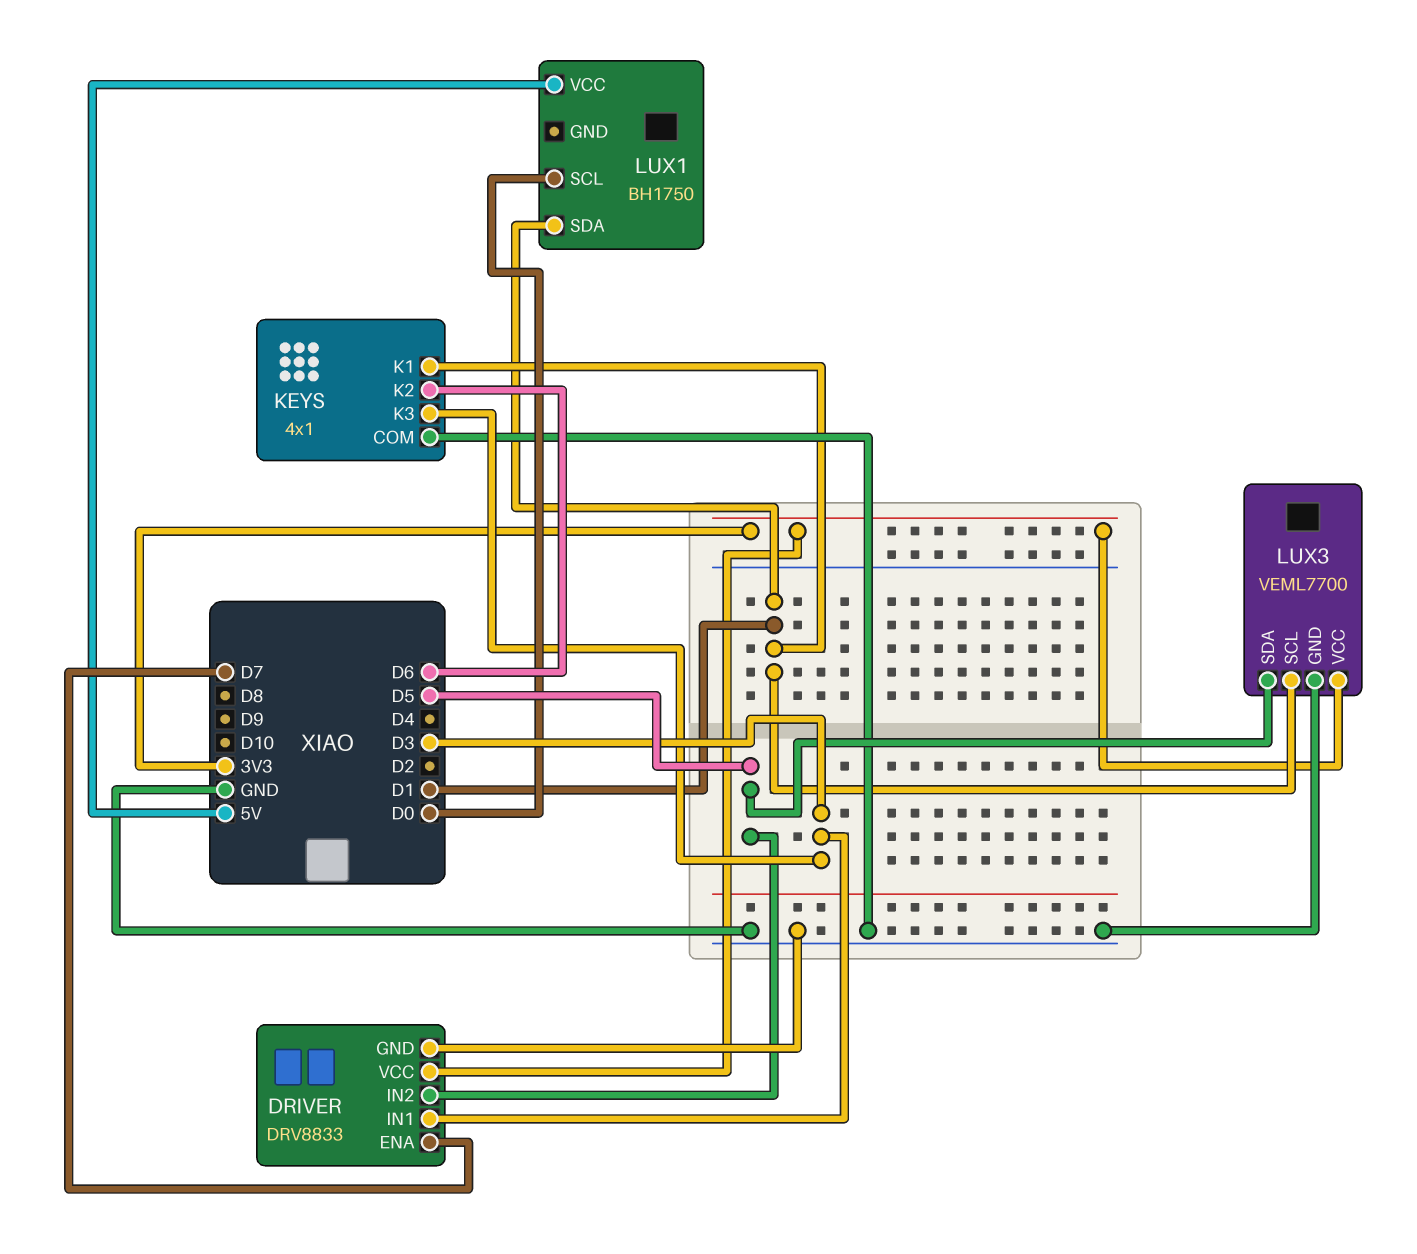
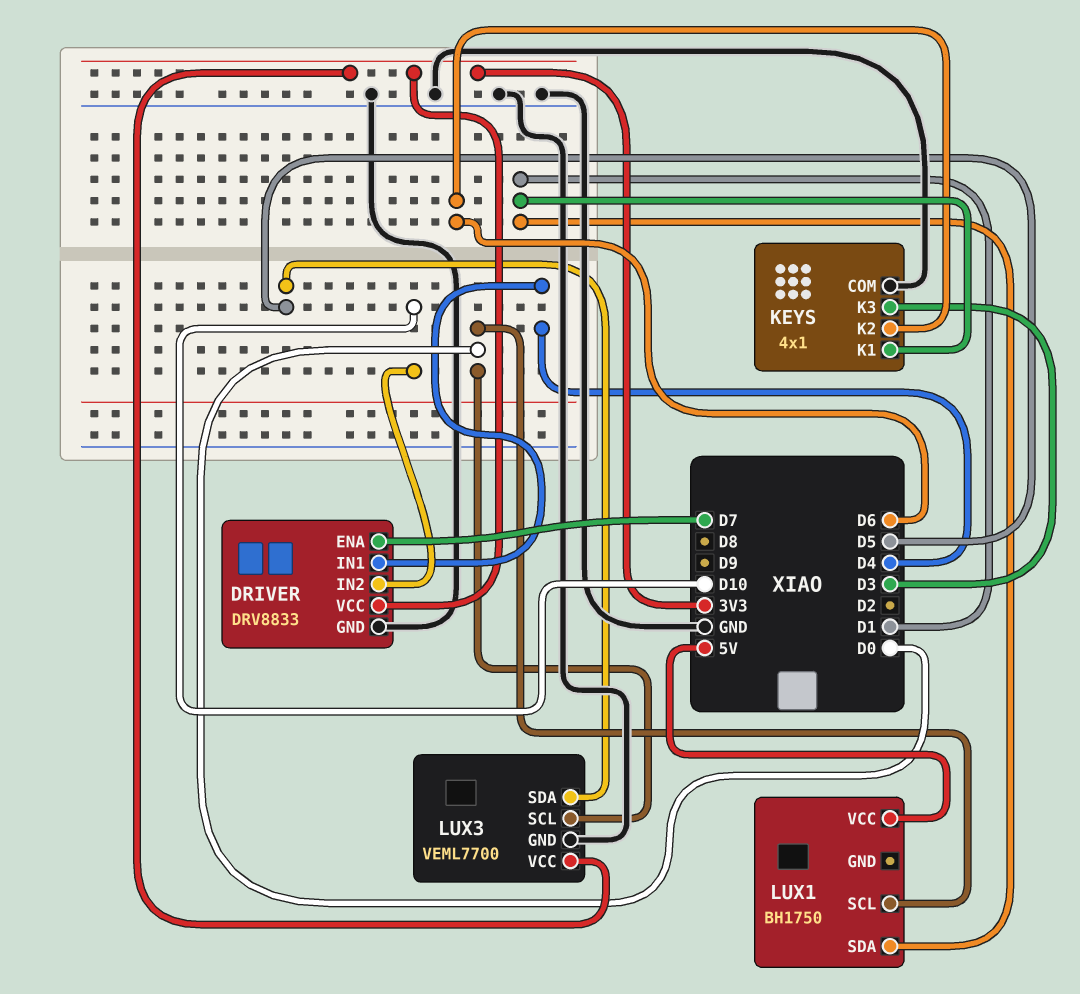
DRIVER pin IN1: D3 -> D4
DRIVER pin IN2: D5 -> D10
LUX3 pin SCL: D1 -> D0

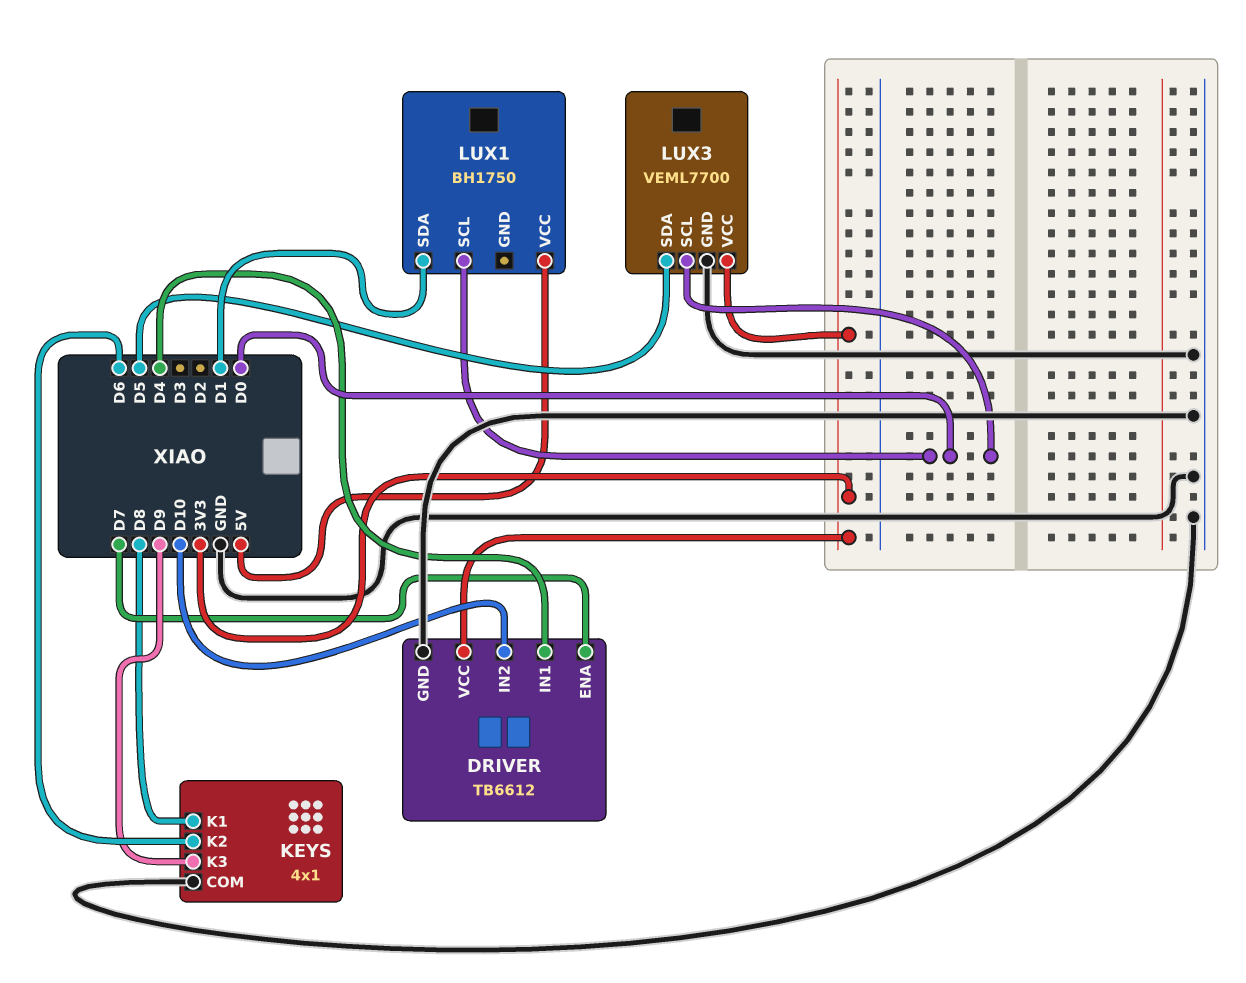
DRIVER: DRV8833 -> TB6612
KEYS pin K1: D1 -> D8
KEYS pin K3: D3 -> D9

